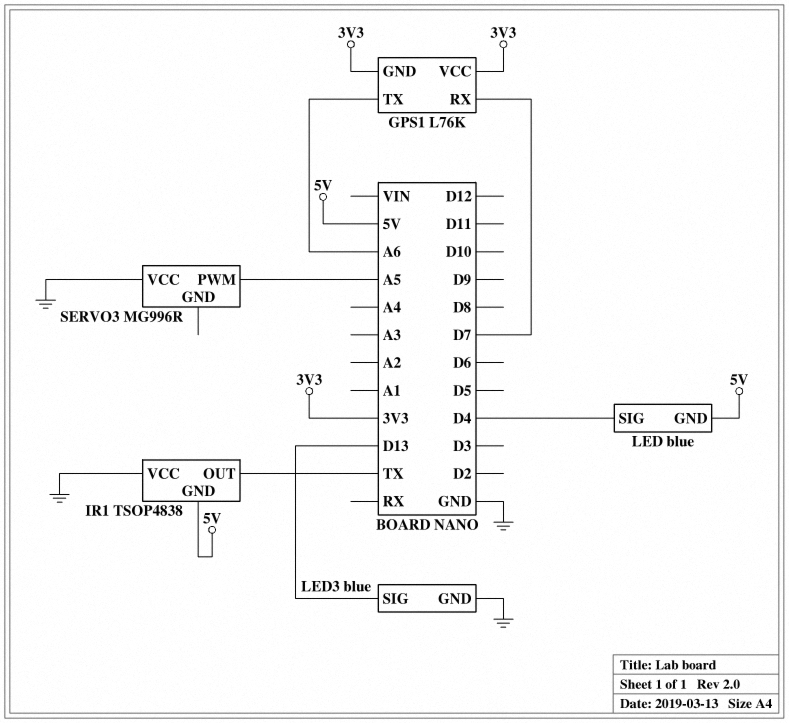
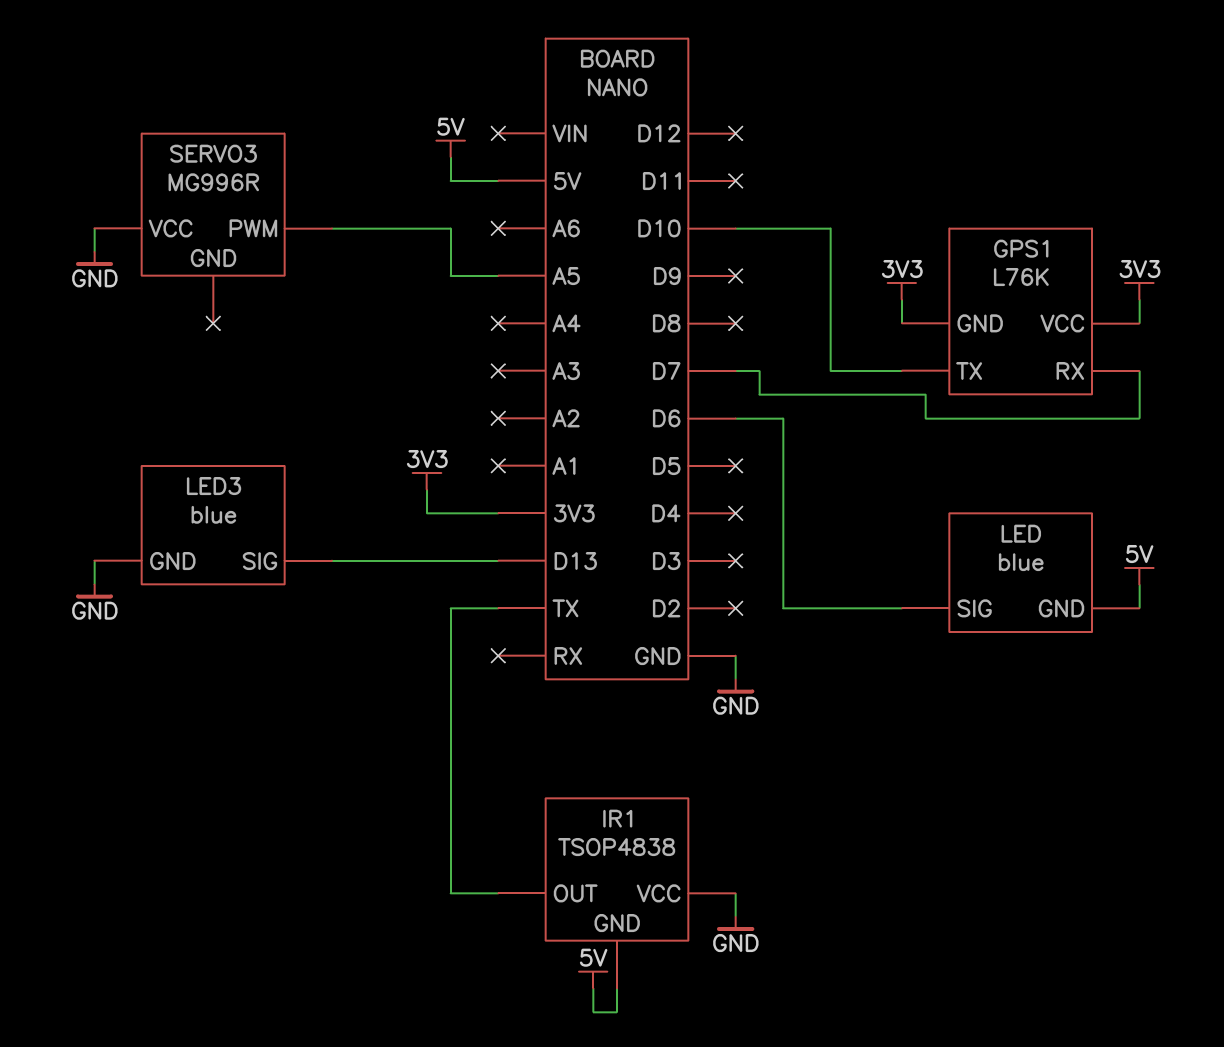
GPS1 pin TX: A6 -> D10
LED pin SIG: D4 -> D6

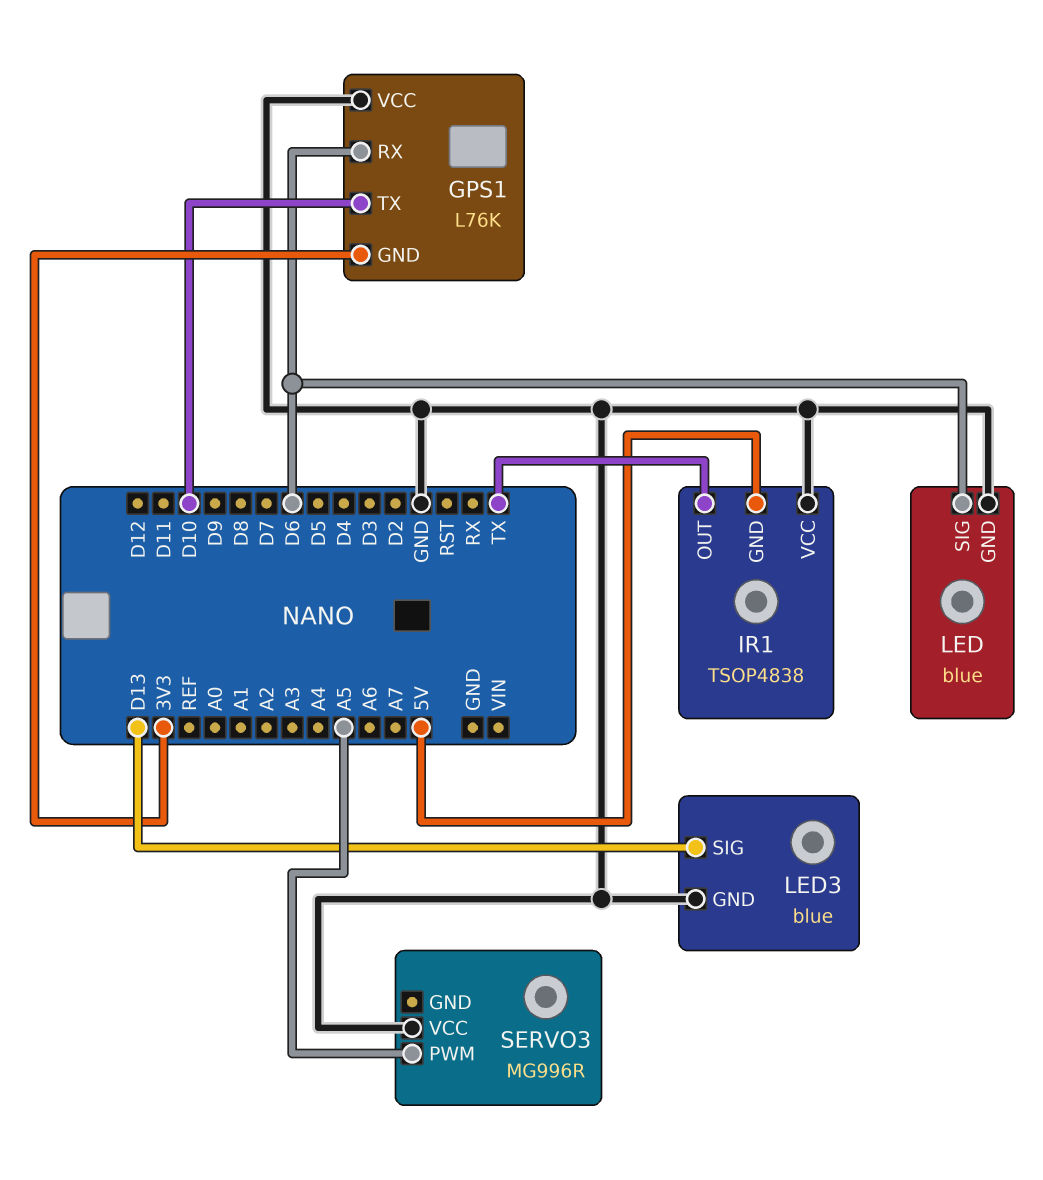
GPS1 pin RX: D7 -> D6
GPS1 pin VCC: 3V3 -> GND
LED pin GND: 5V -> GND

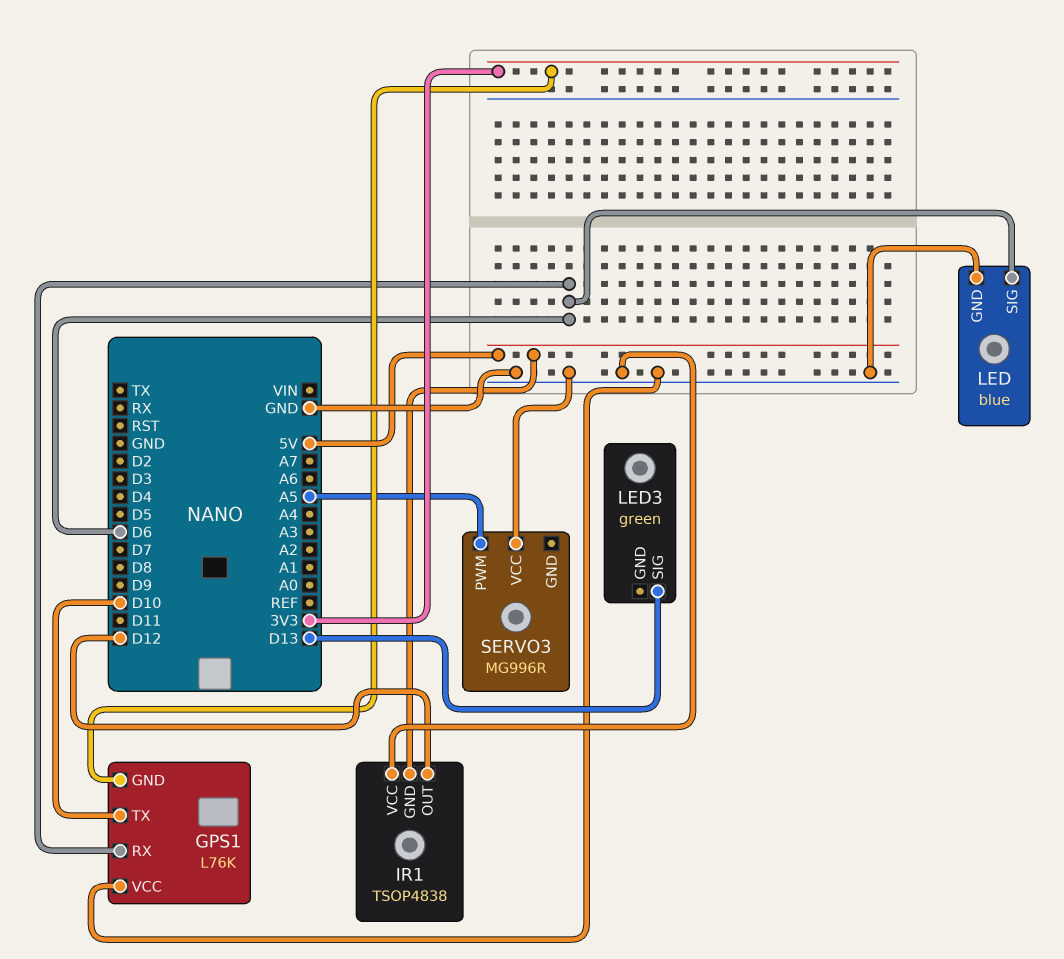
IR1 pin OUT: TX -> D12
LED3: blue -> green
LED3 pin GND: GND -> none

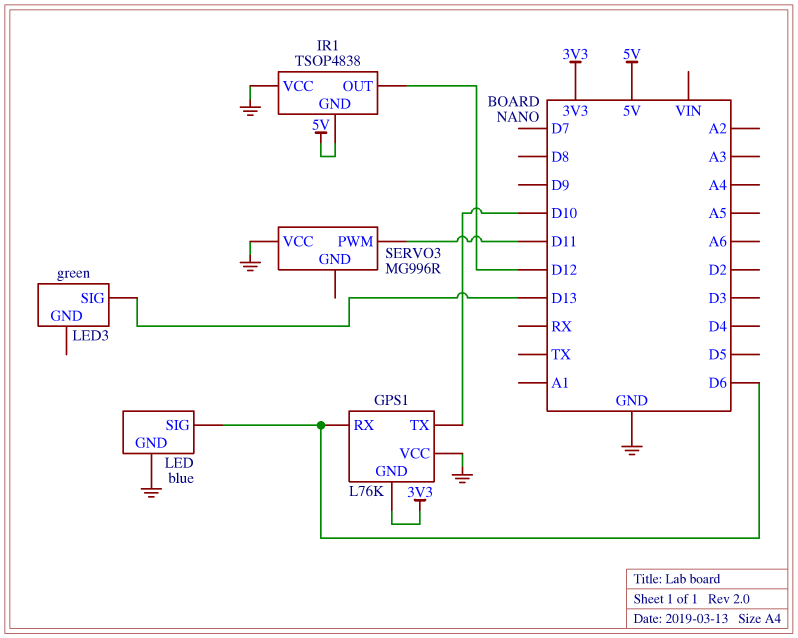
SERVO3 pin PWM: A5 -> D11

